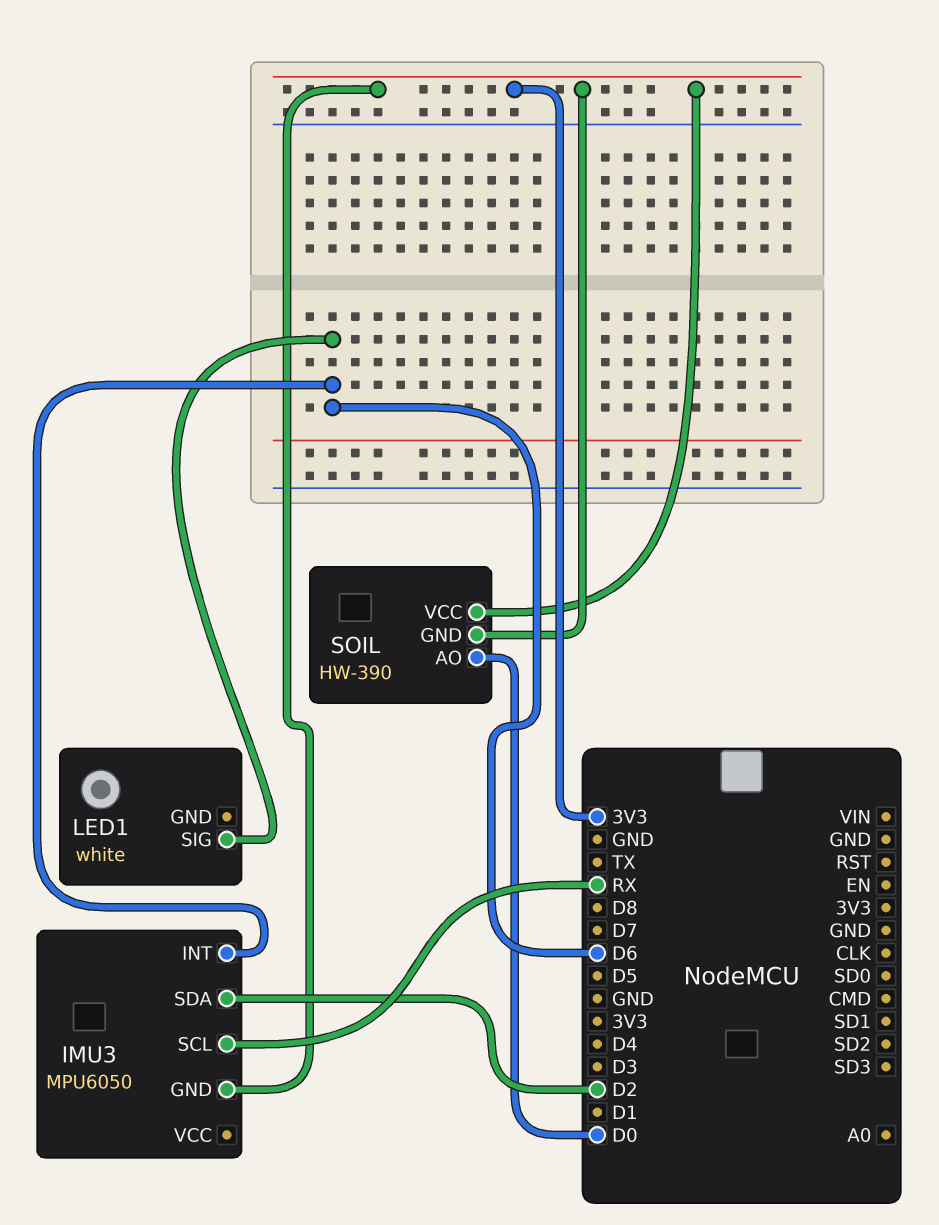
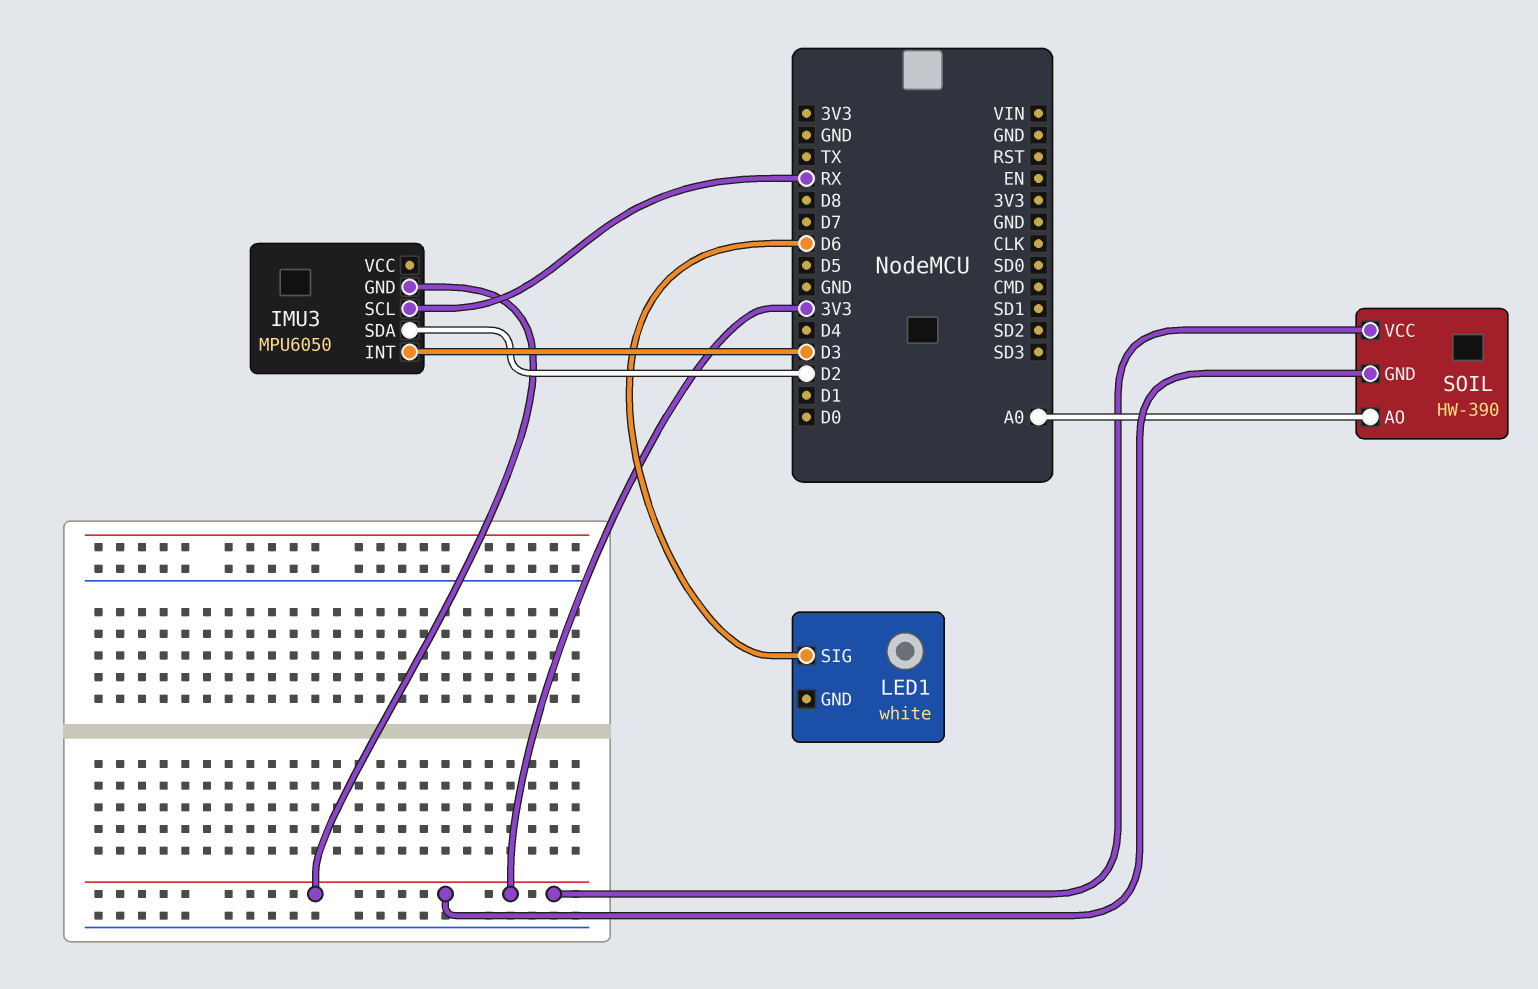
IMU3 pin INT: D6 -> D3
SOIL pin AO: D0 -> A0

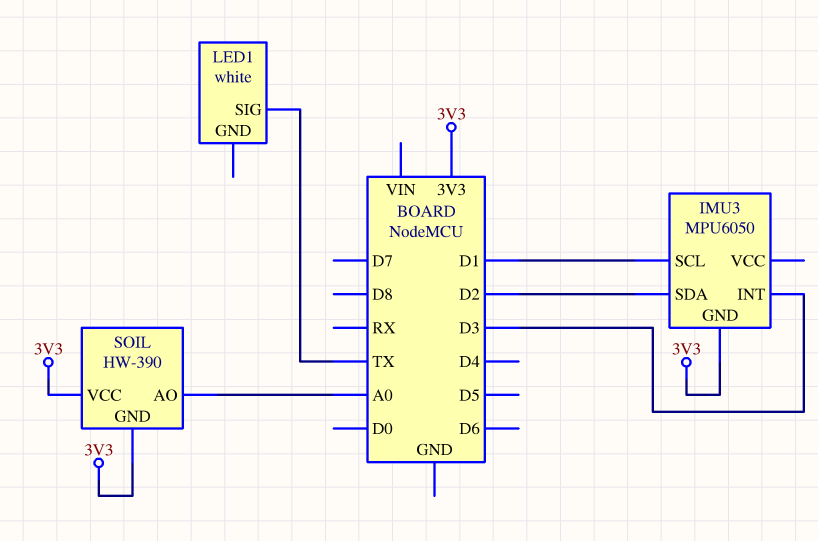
IMU3 pin SCL: RX -> D1
LED1 pin SIG: D6 -> TX

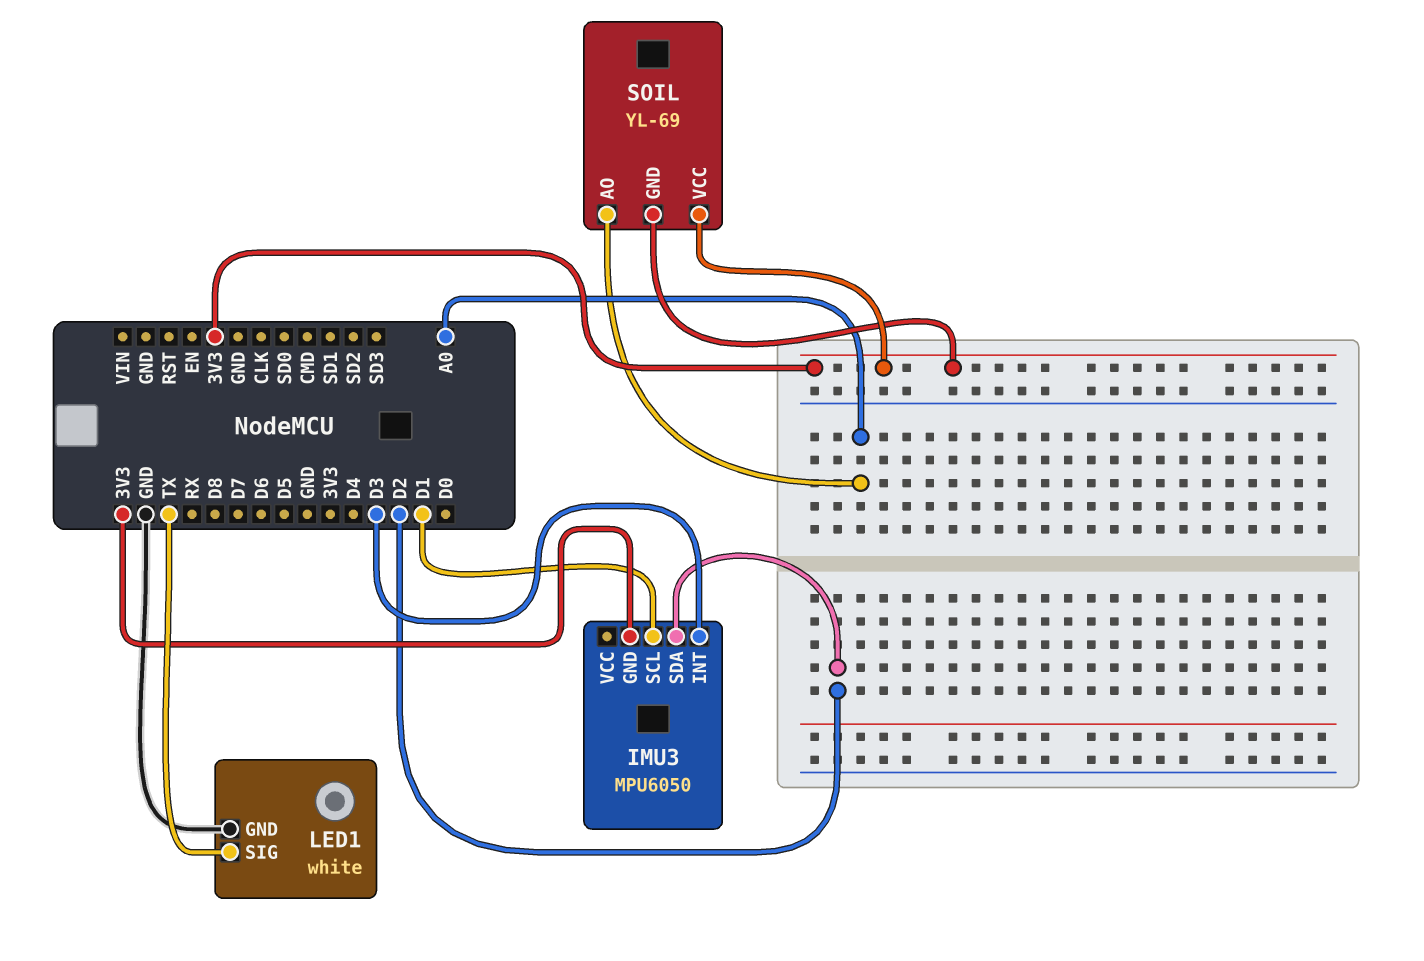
LED1 pin GND: none -> GND
SOIL: HW-390 -> YL-69

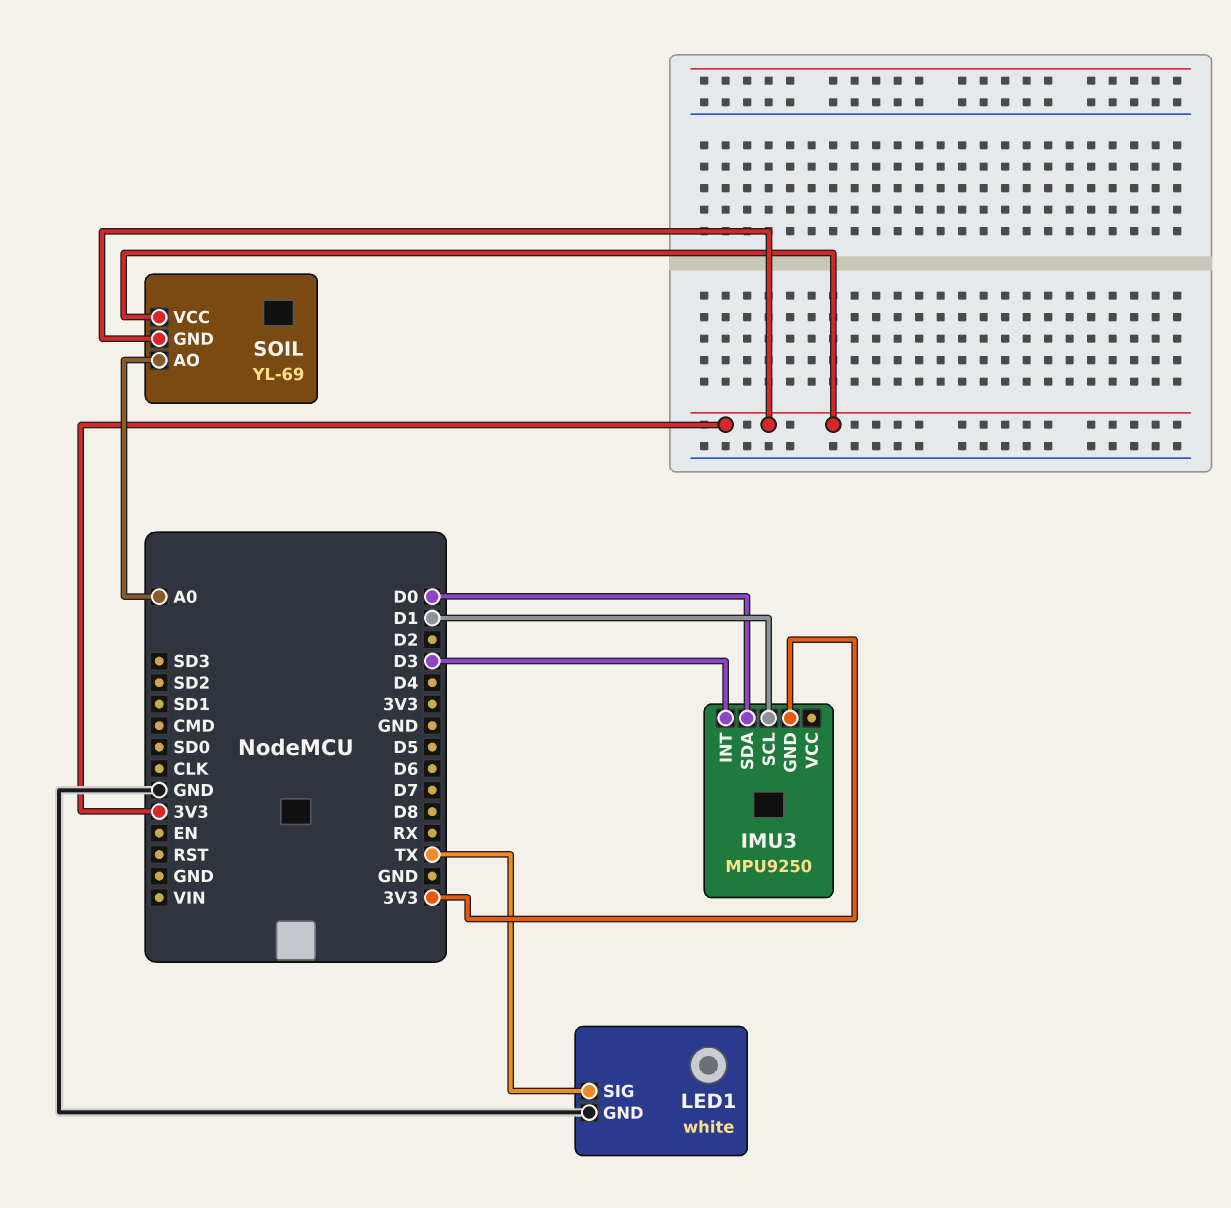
IMU3: MPU6050 -> MPU9250
IMU3 pin SDA: D2 -> D0

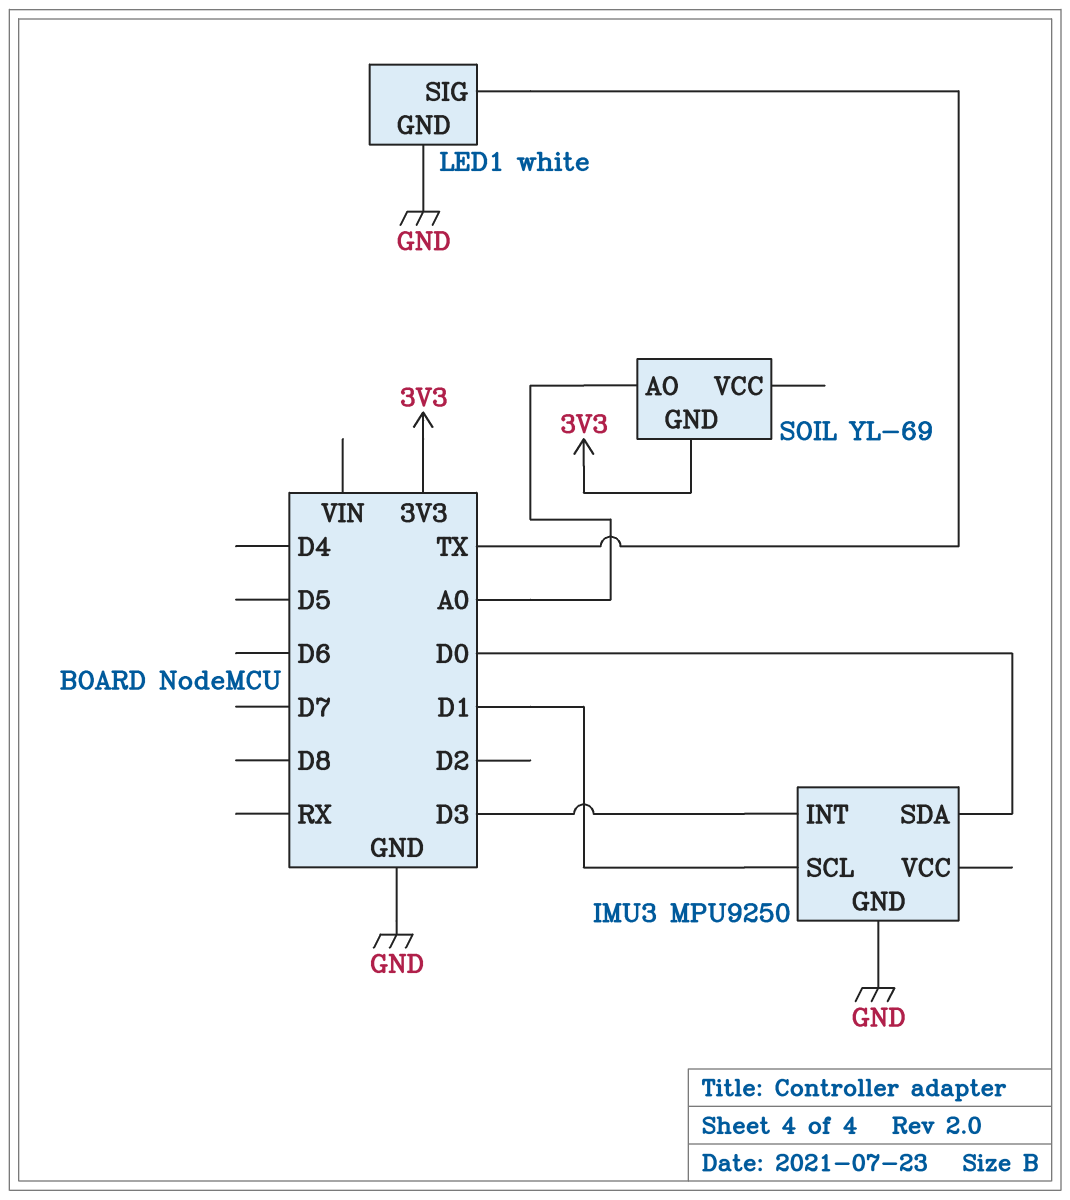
IMU3 pin GND: 3V3 -> GND
SOIL pin VCC: 3V3 -> none

